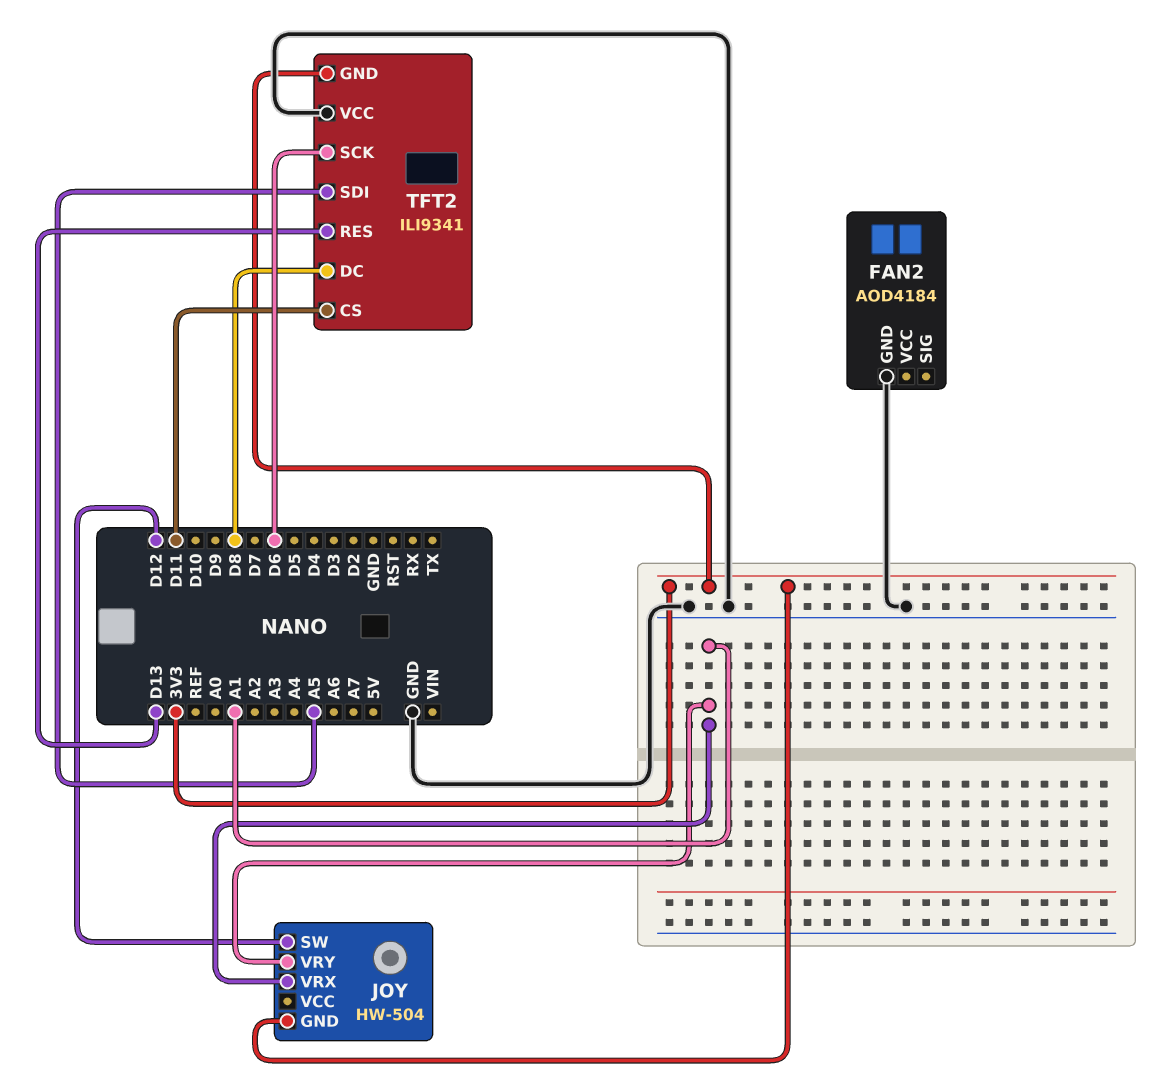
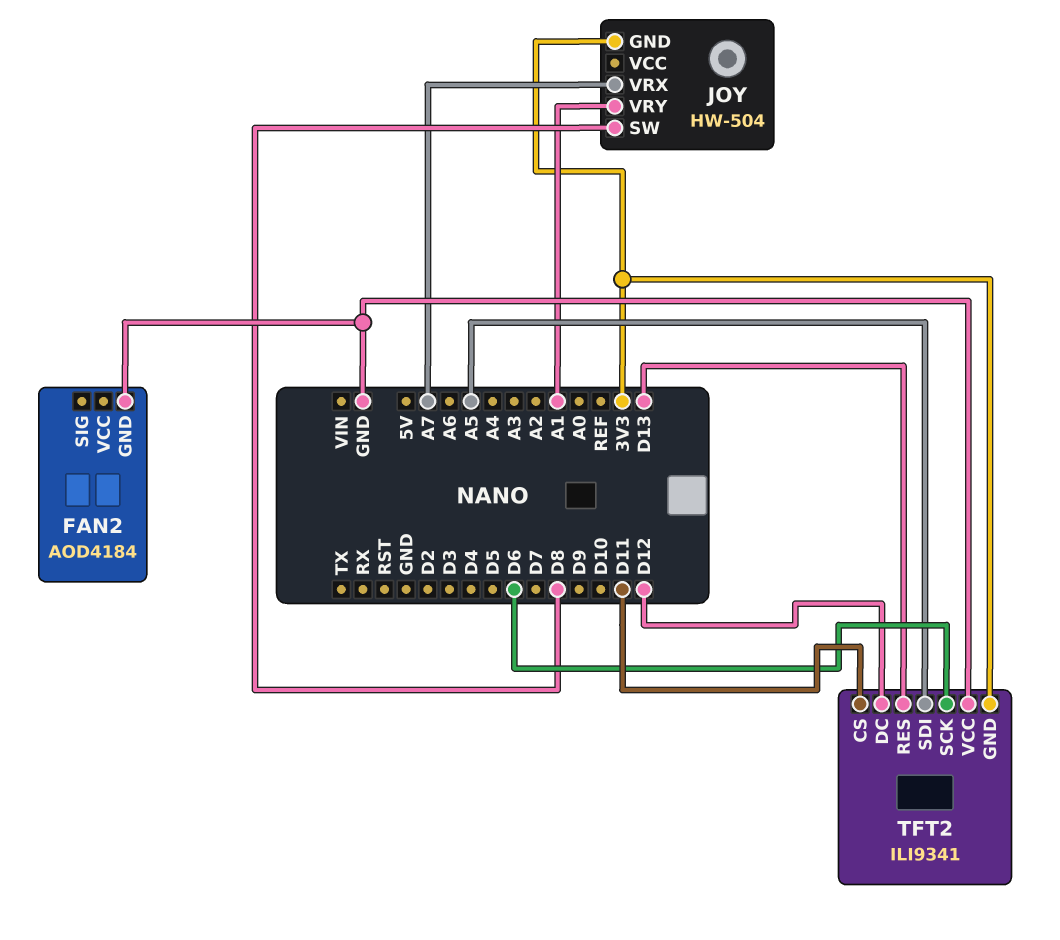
JOY pin SW: D12 -> D8
JOY pin VRX: A1 -> A7
TFT2 pin DC: D8 -> D12

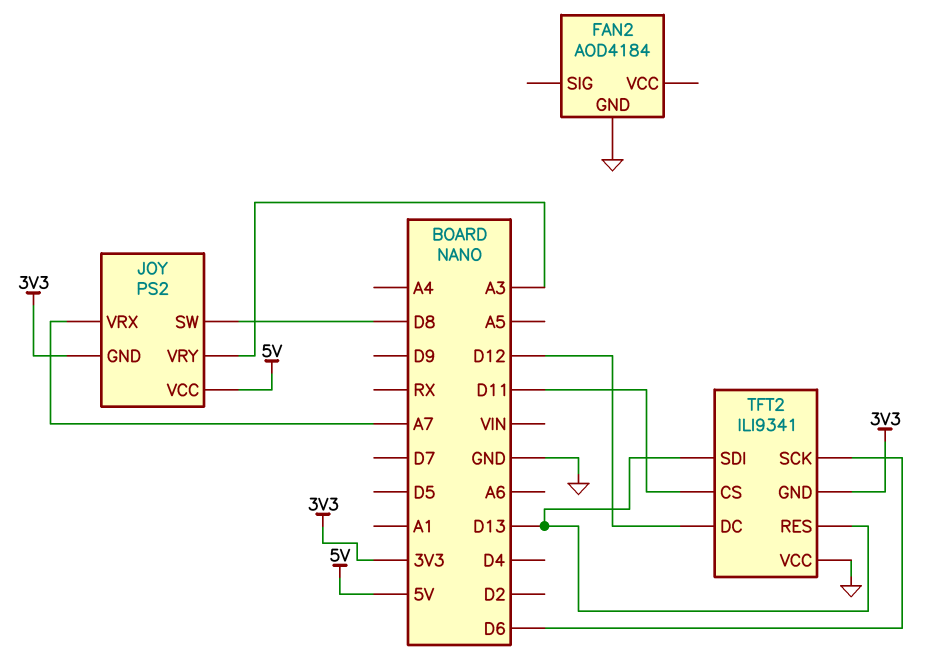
JOY: HW-504 -> PS2
JOY pin VCC: none -> 5V
JOY pin VRY: A1 -> A3
TFT2 pin SDI: A5 -> D13

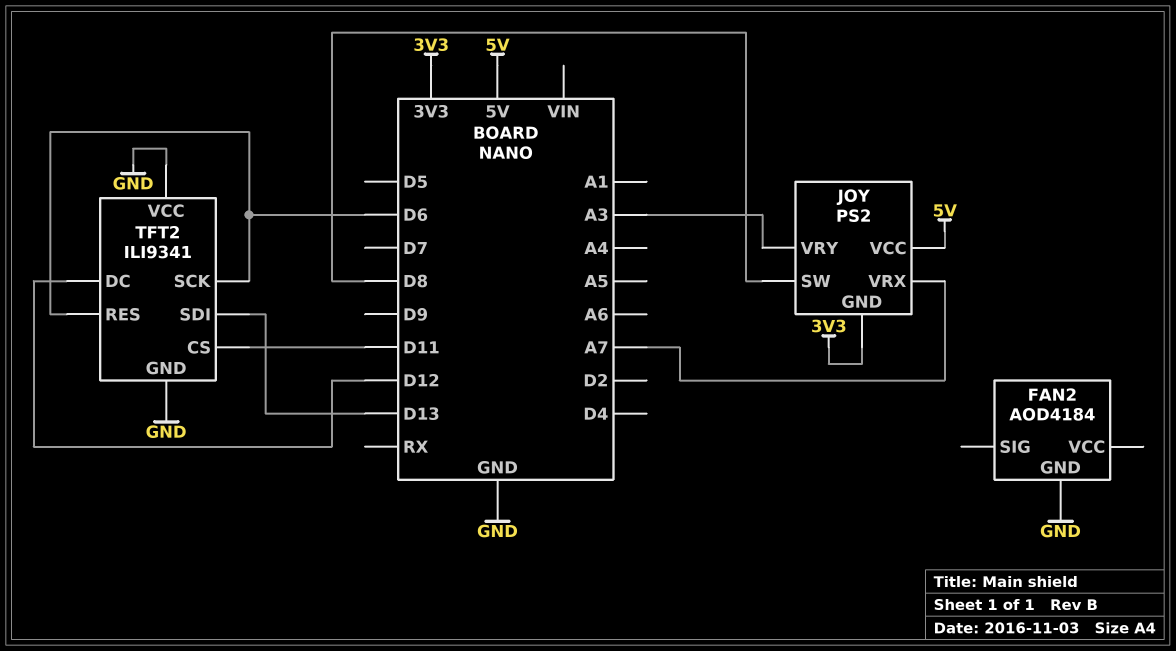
TFT2 pin GND: 3V3 -> GND
TFT2 pin RES: D13 -> D6

